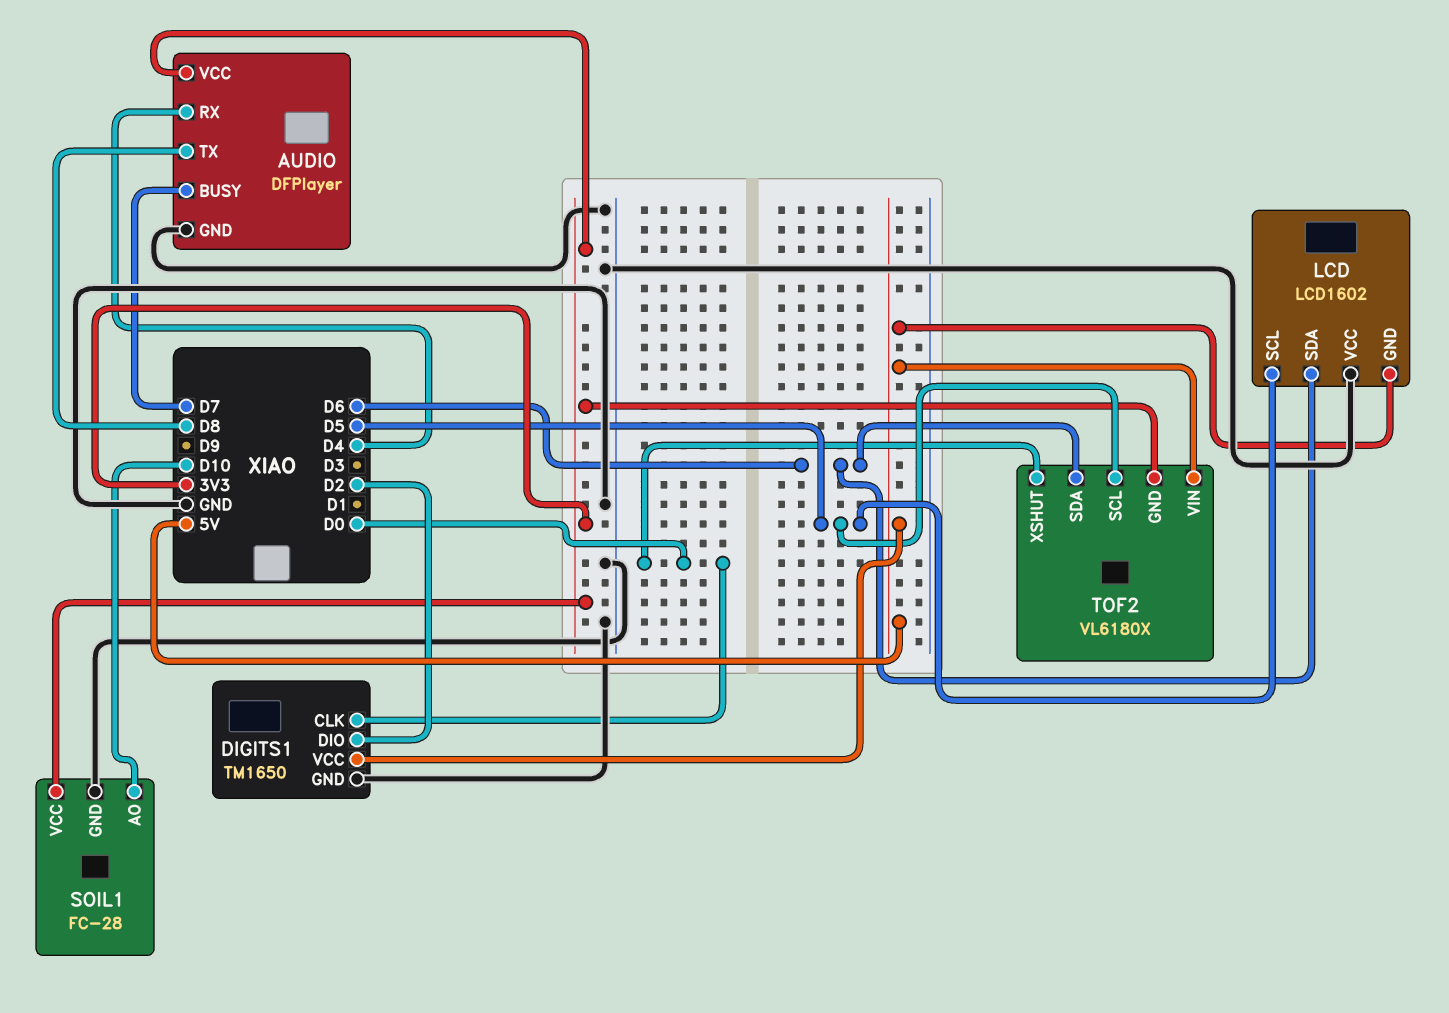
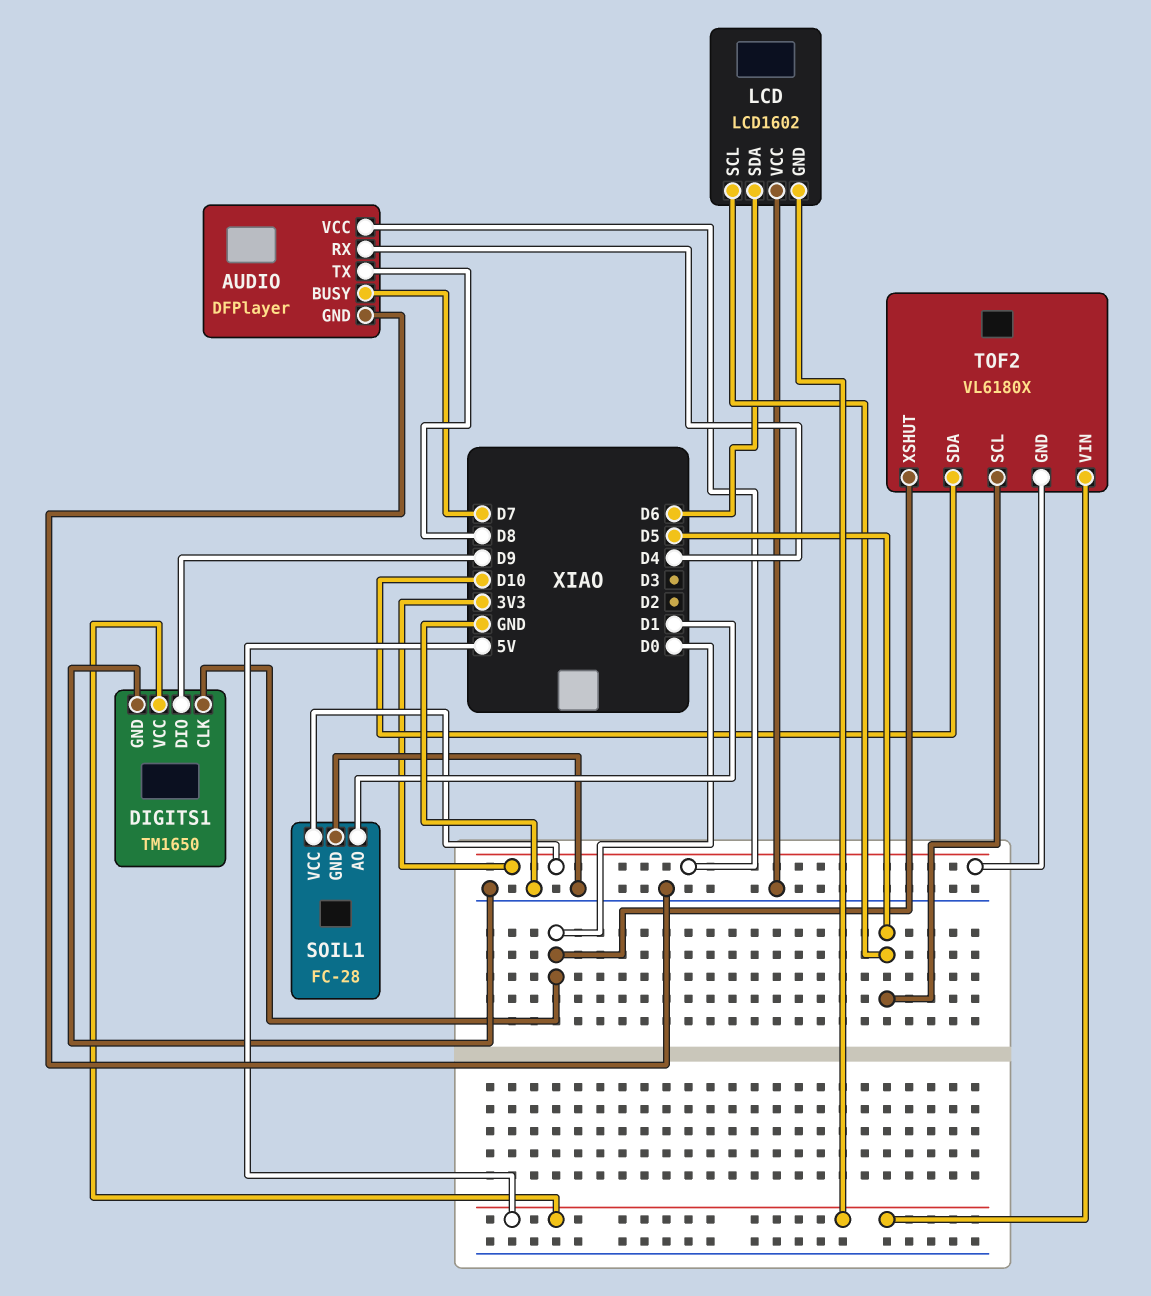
DIGITS1 pin DIO: D2 -> D9
SOIL1 pin AO: D10 -> D1
TOF2 pin SDA: D6 -> D10

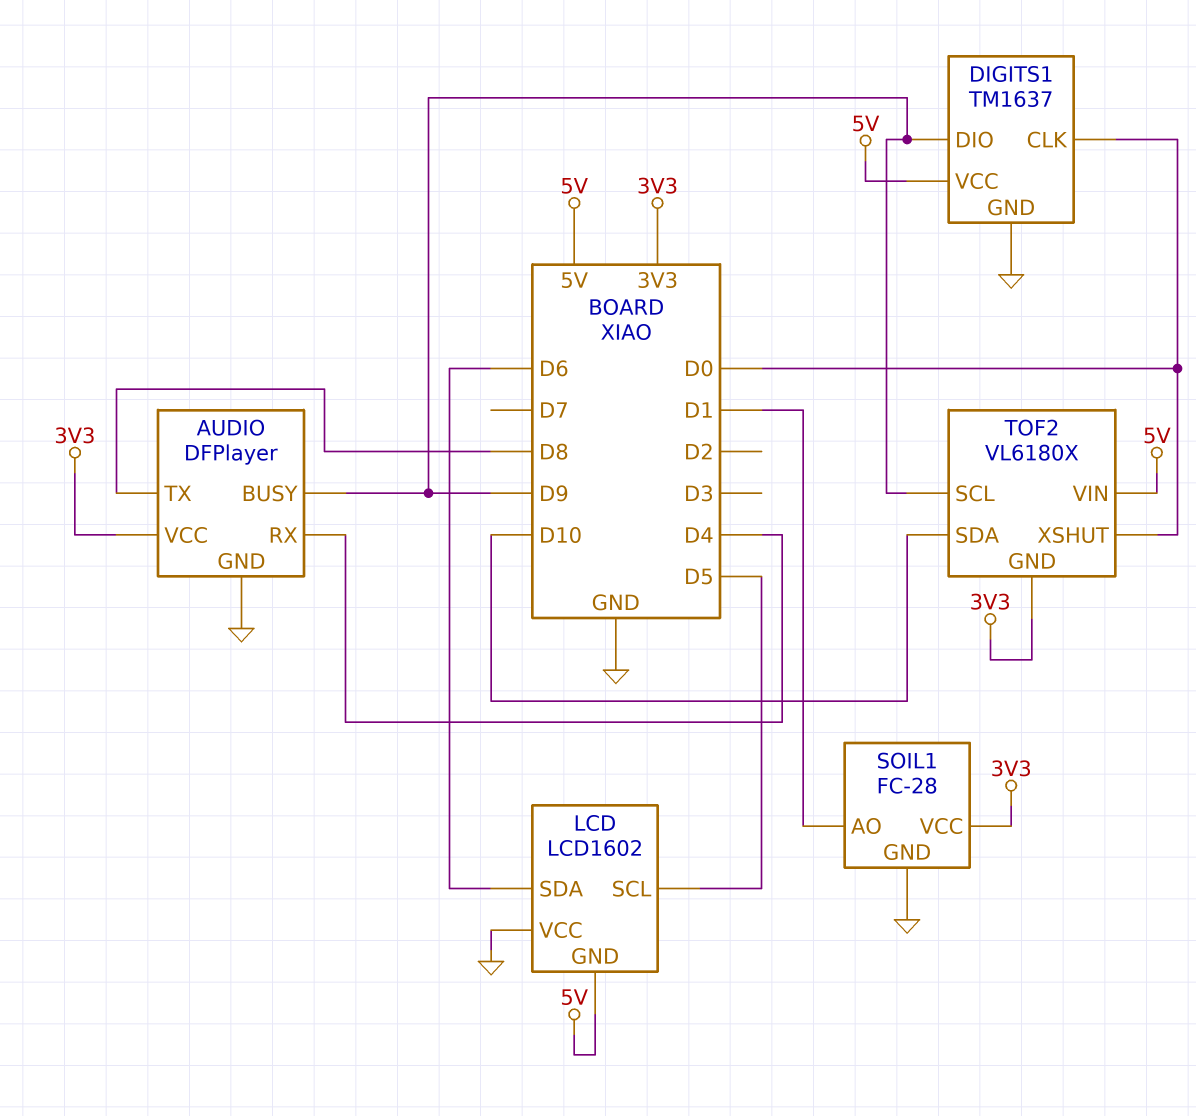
AUDIO pin BUSY: D7 -> D9
DIGITS1: TM1650 -> TM1637
TOF2 pin SCL: D5 -> D9

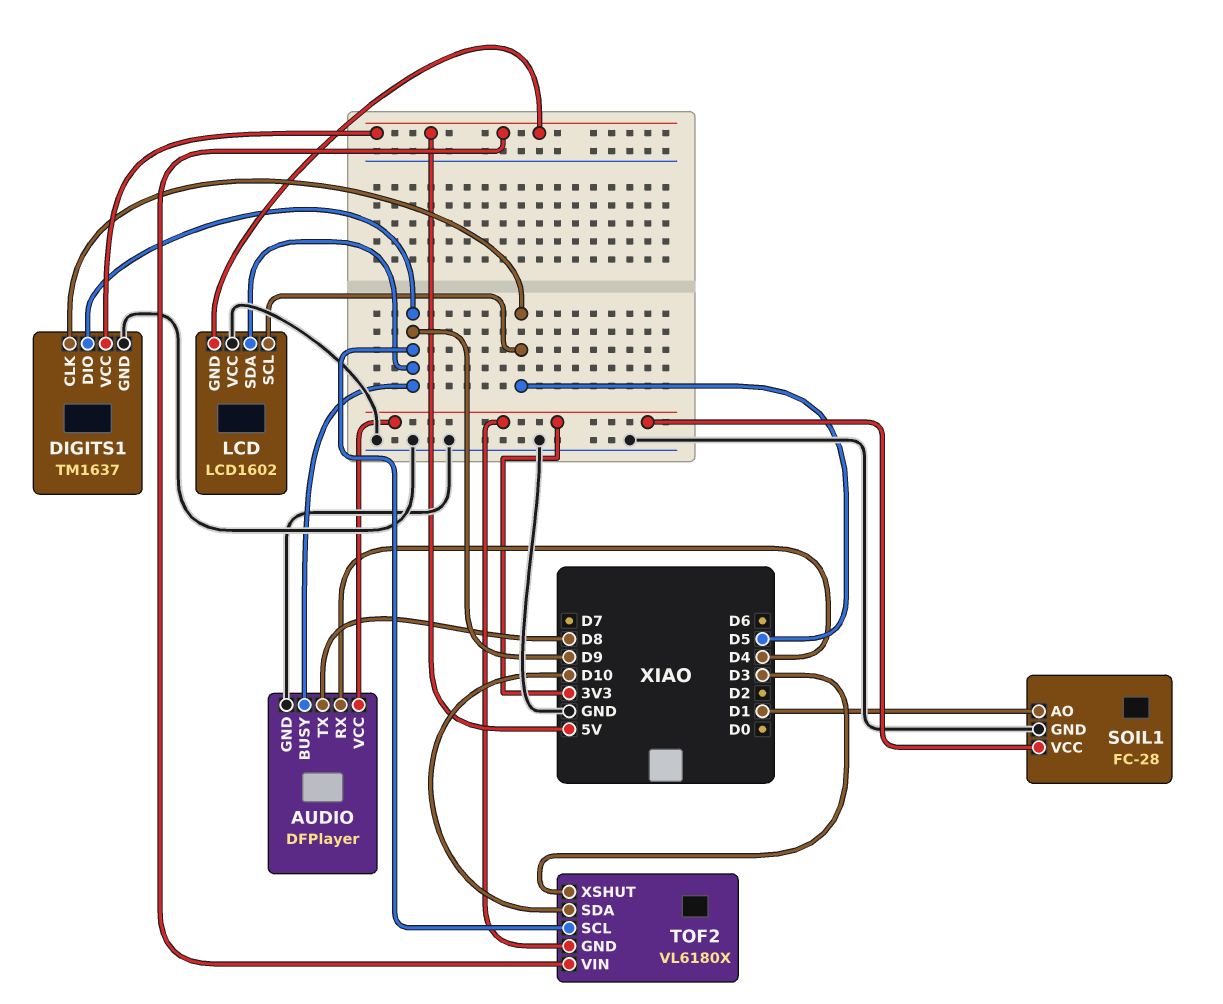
DIGITS1 pin CLK: D0 -> D5
LCD pin SDA: D6 -> D9
TOF2 pin XSHUT: D0 -> D3

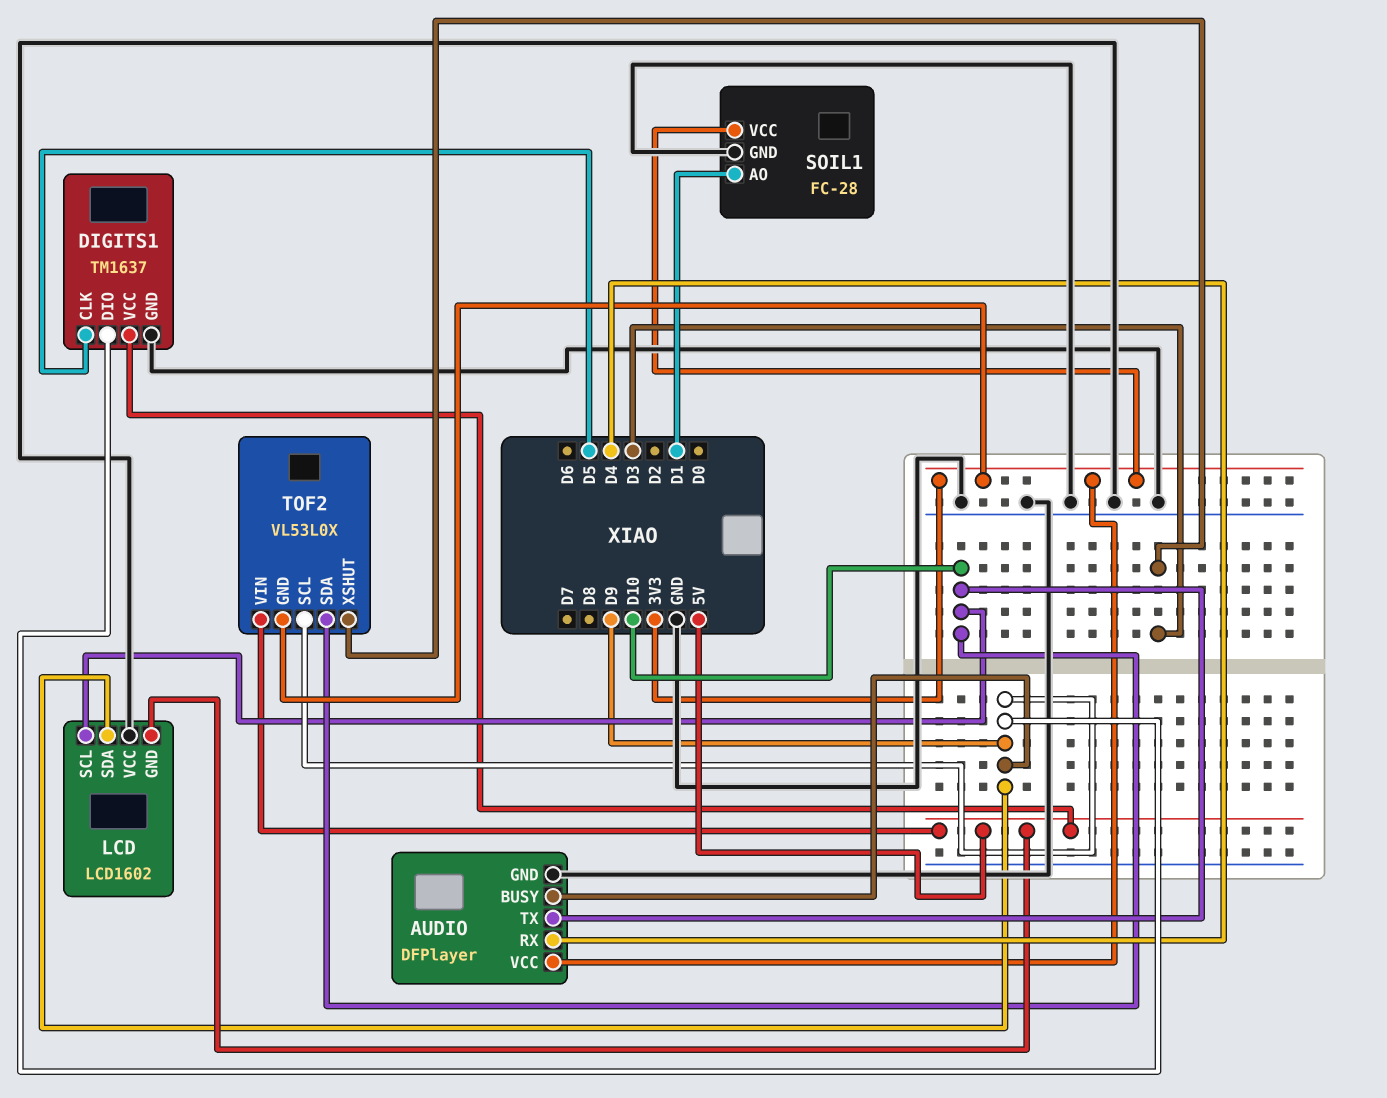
AUDIO pin TX: D8 -> D10
LCD pin SCL: D5 -> D10
TOF2: VL6180X -> VL53L0X

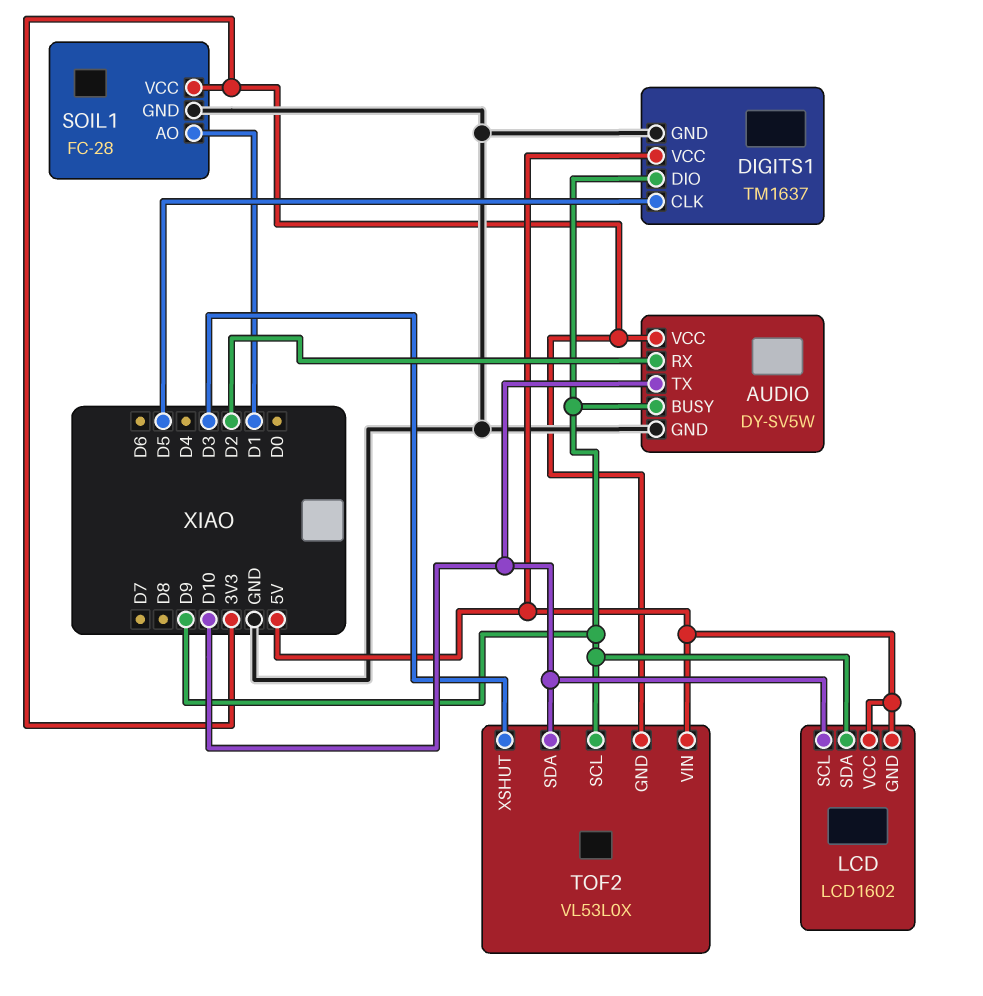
AUDIO: DFPlayer -> DY-SV5W
AUDIO pin RX: D4 -> D2
LCD pin VCC: GND -> 5V

